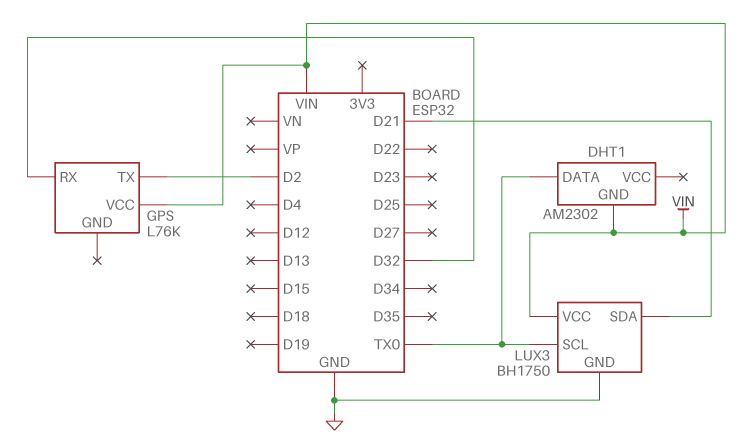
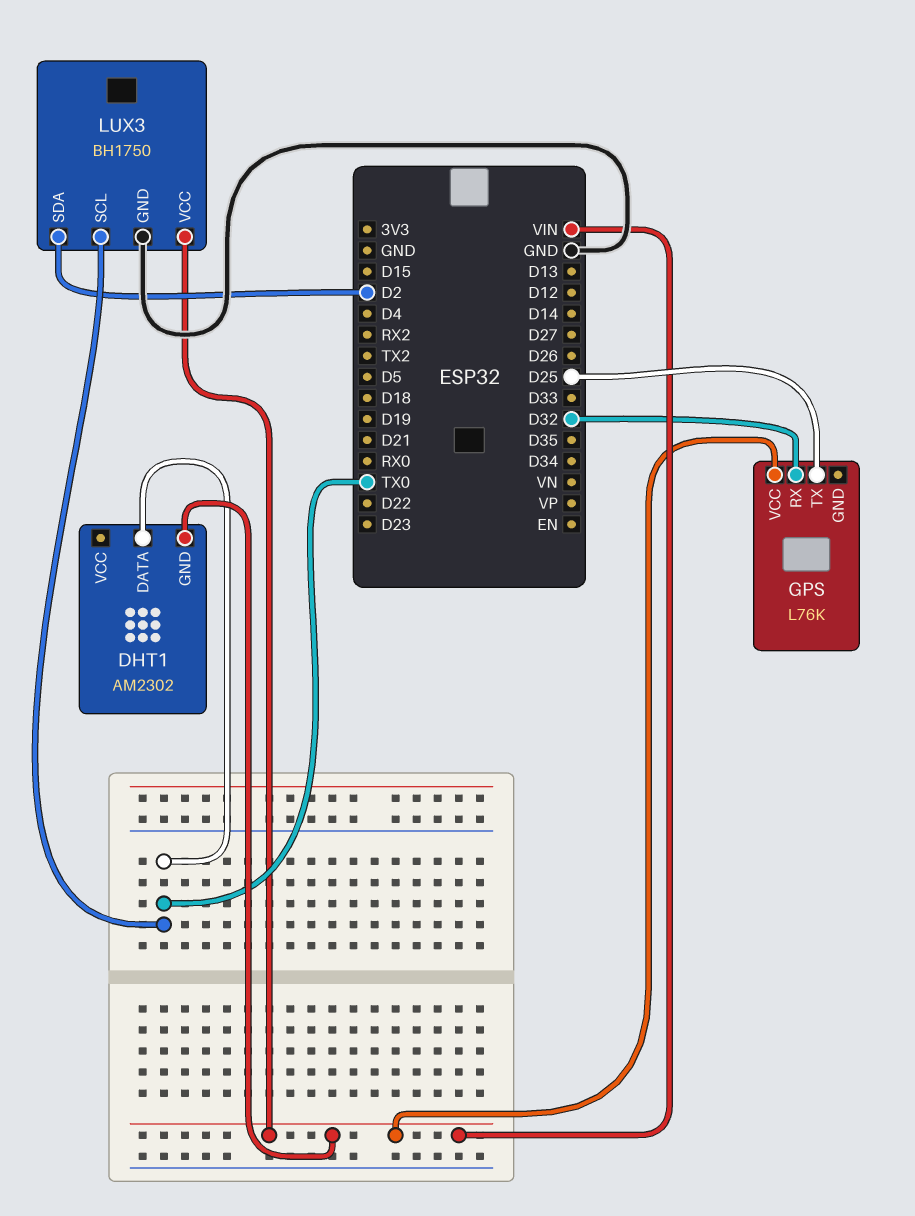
GPS pin TX: D2 -> D25
LUX3 pin SDA: D21 -> D2

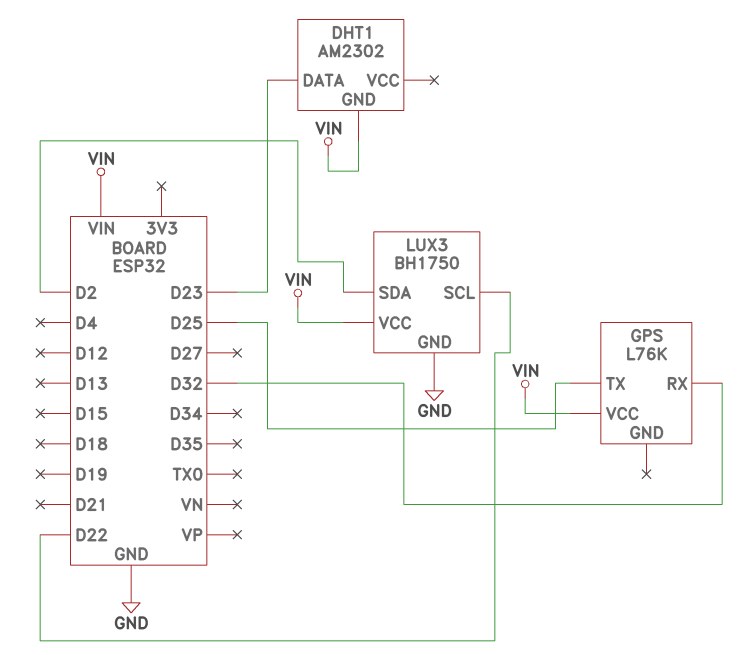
DHT1 pin DATA: TX0 -> D23
LUX3 pin SCL: TX0 -> D22

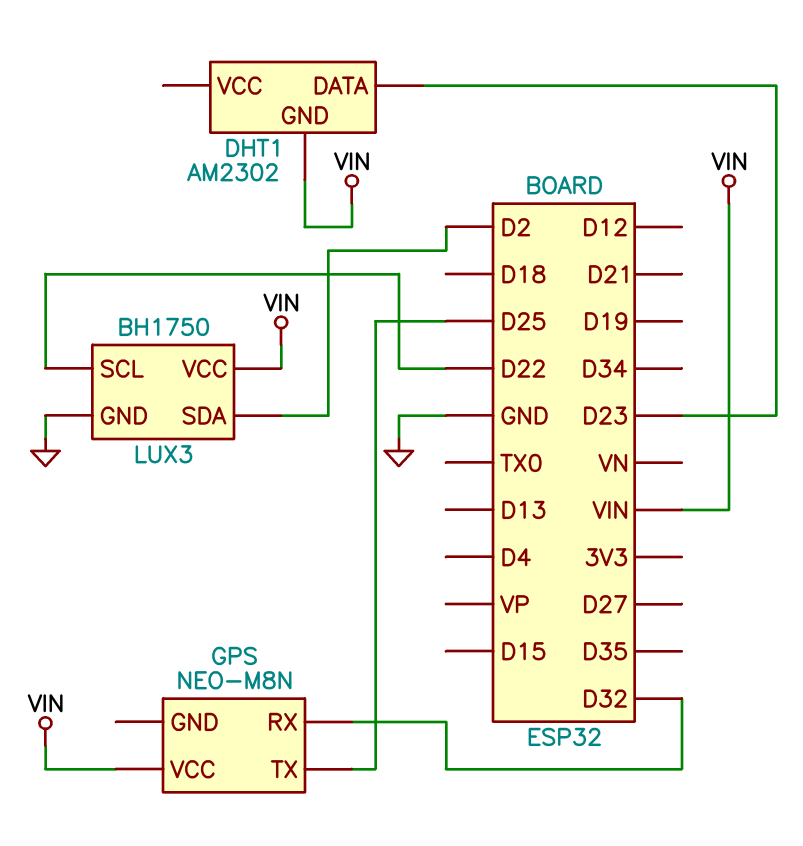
GPS: L76K -> NEO-M8N

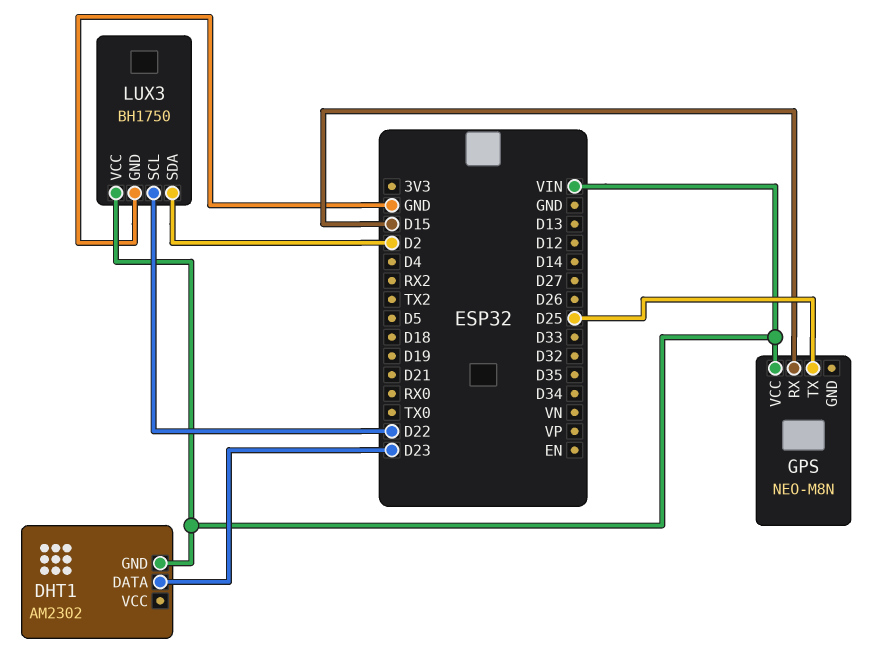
GPS pin RX: D32 -> D15

